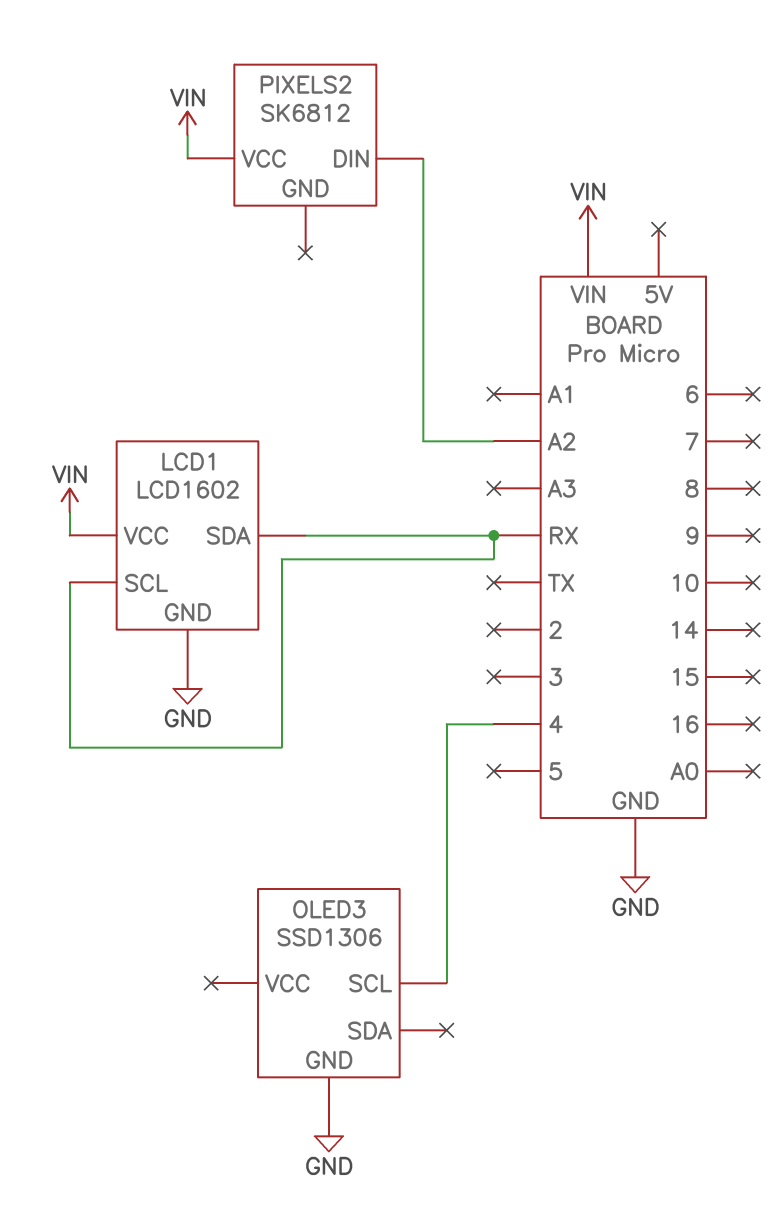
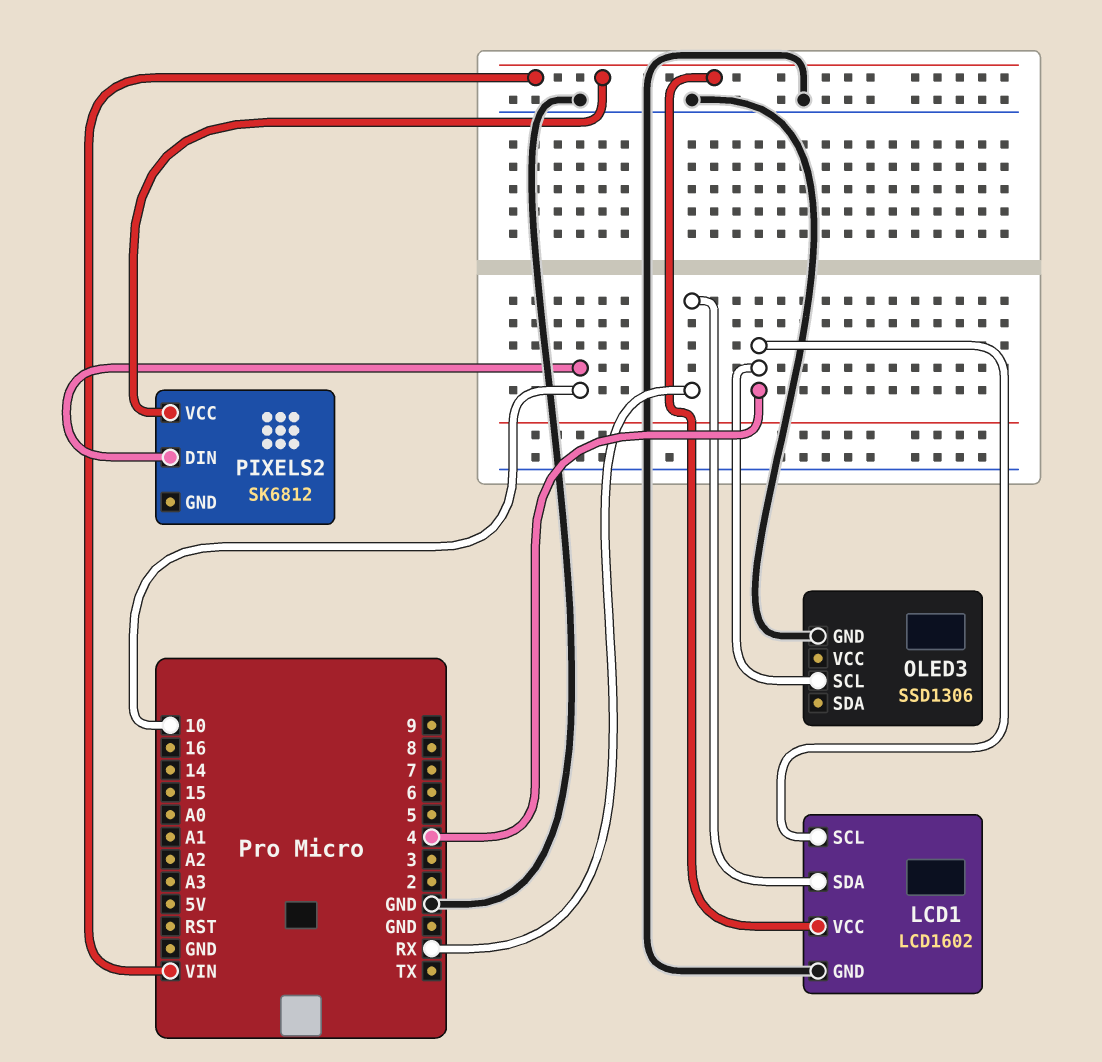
LCD1 pin SCL: RX -> 4
PIXELS2 pin DIN: A2 -> 10

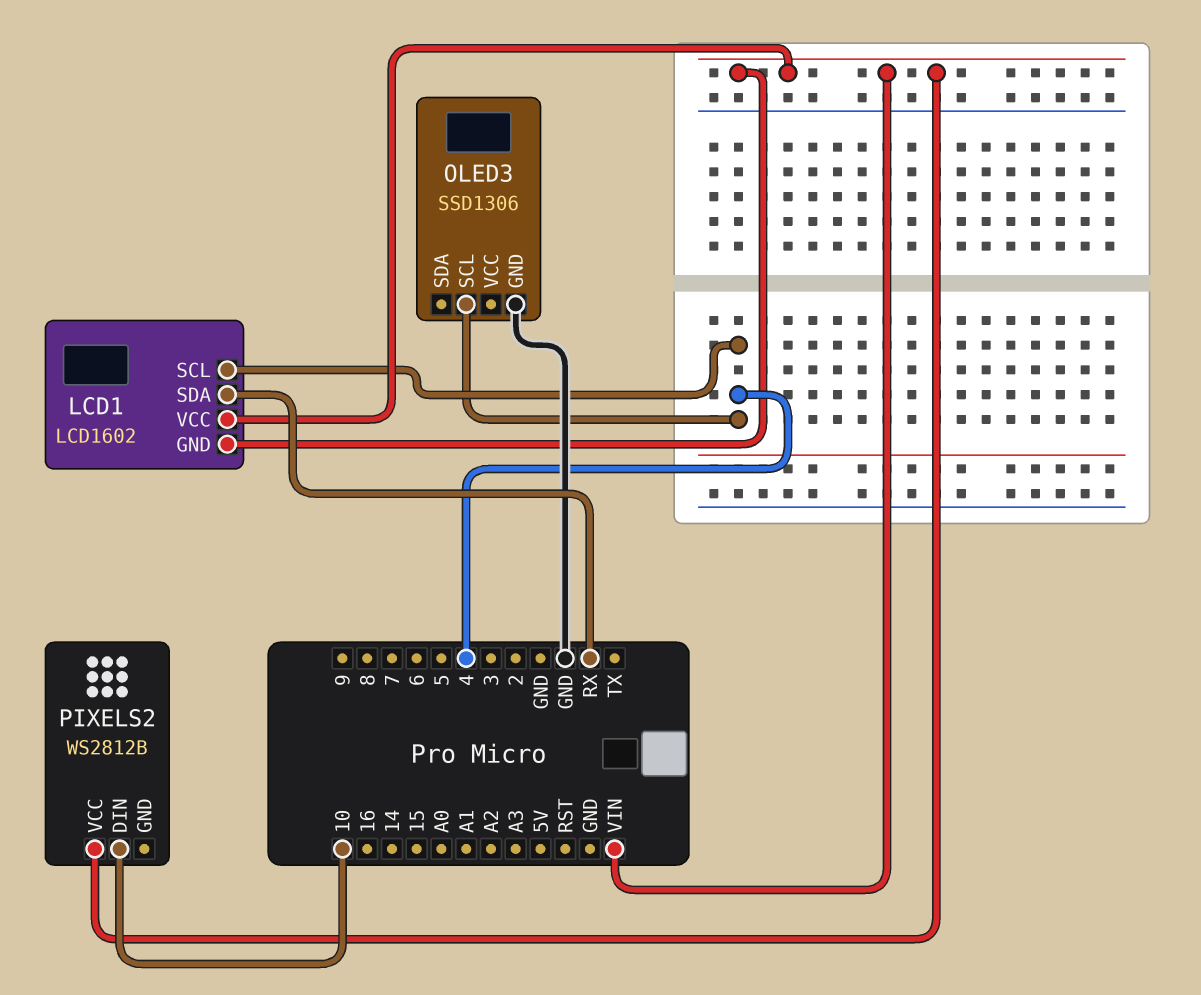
LCD1 pin GND: GND -> VIN
PIXELS2: SK6812 -> WS2812B

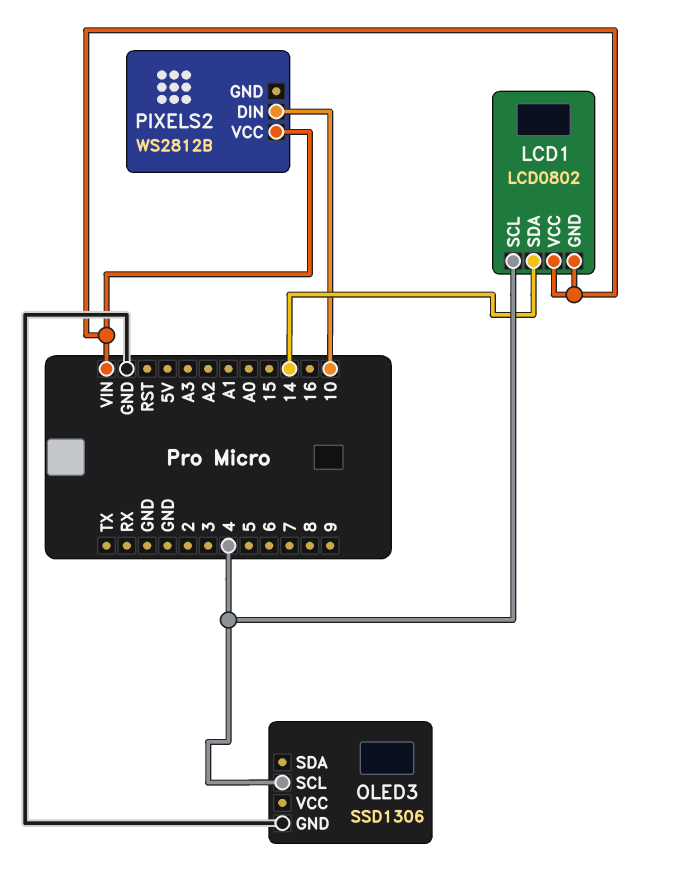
LCD1: LCD1602 -> LCD0802
LCD1 pin SDA: RX -> 14

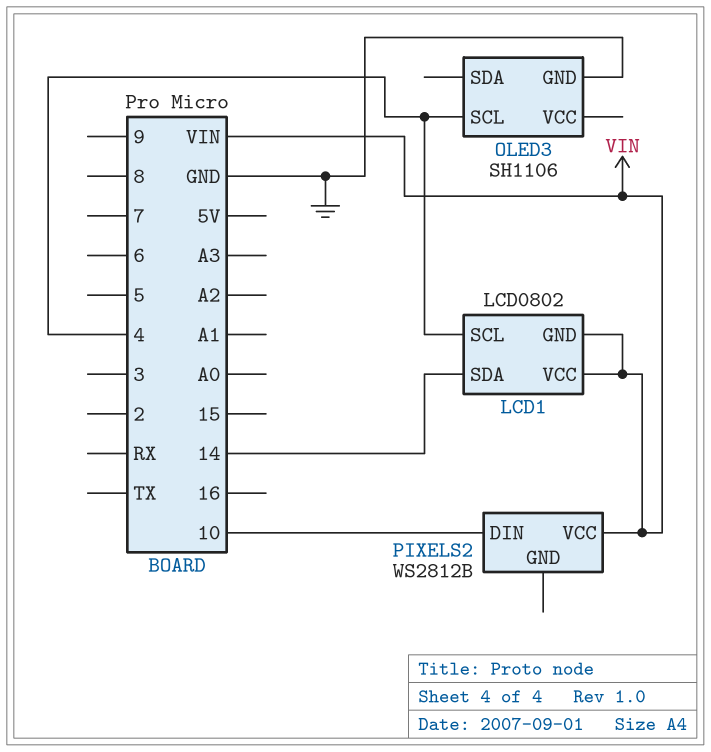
OLED3: SSD1306 -> SH1106

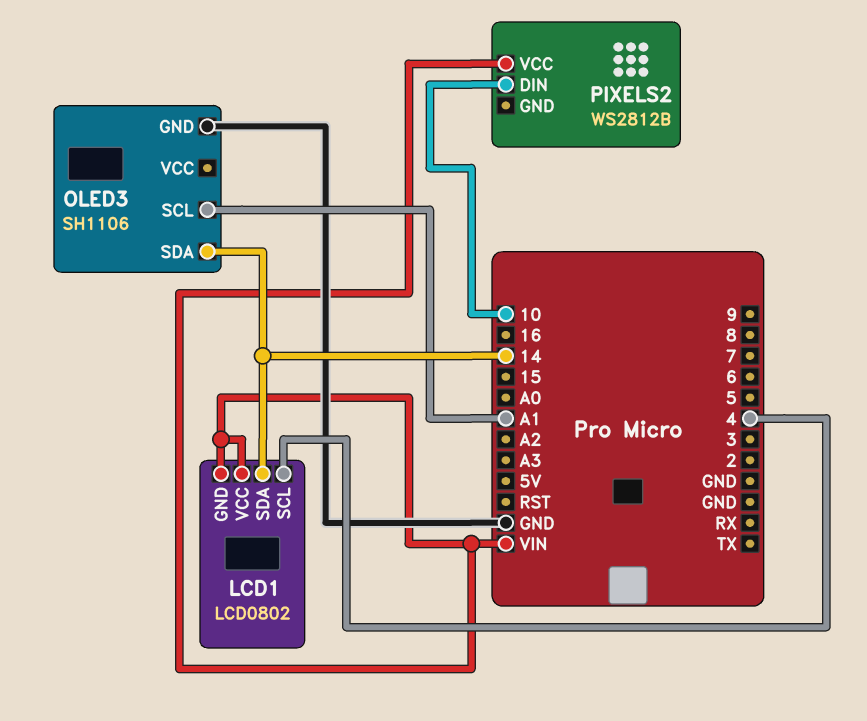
OLED3 pin SCL: 4 -> A1
OLED3 pin SDA: none -> 14

